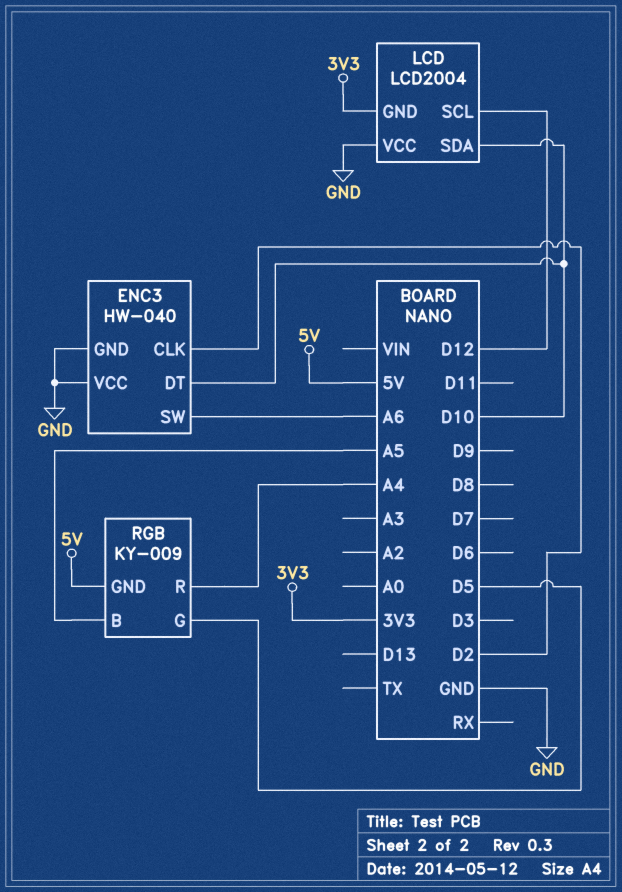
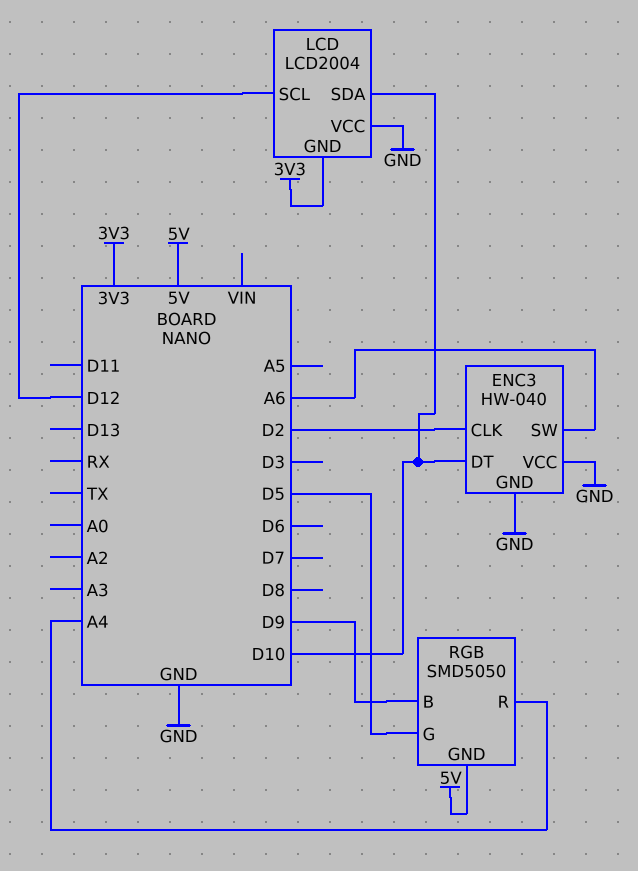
RGB: KY-009 -> SMD5050
RGB pin B: A5 -> D9

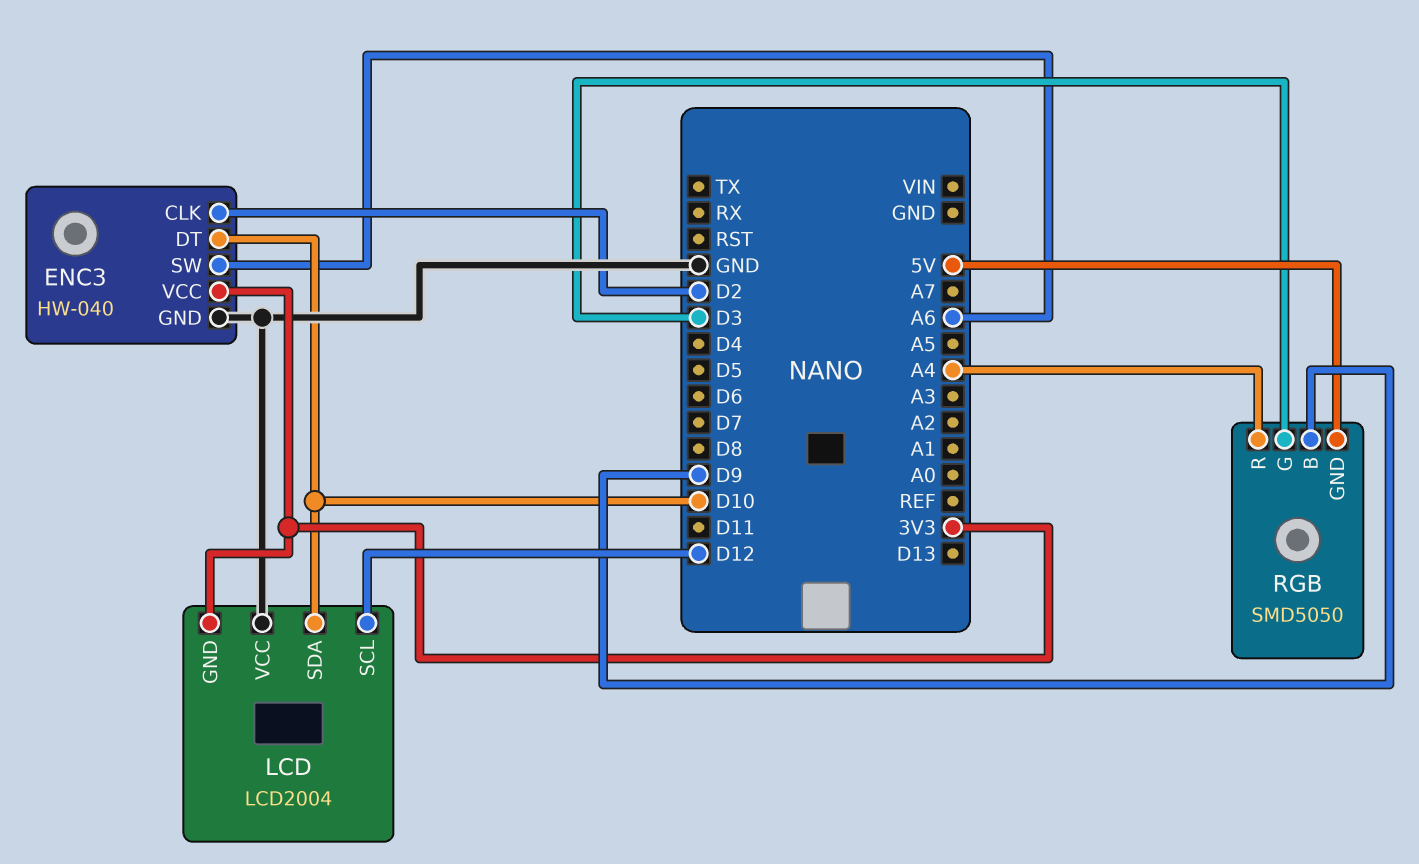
ENC3 pin VCC: GND -> 3V3
RGB pin G: D5 -> D3

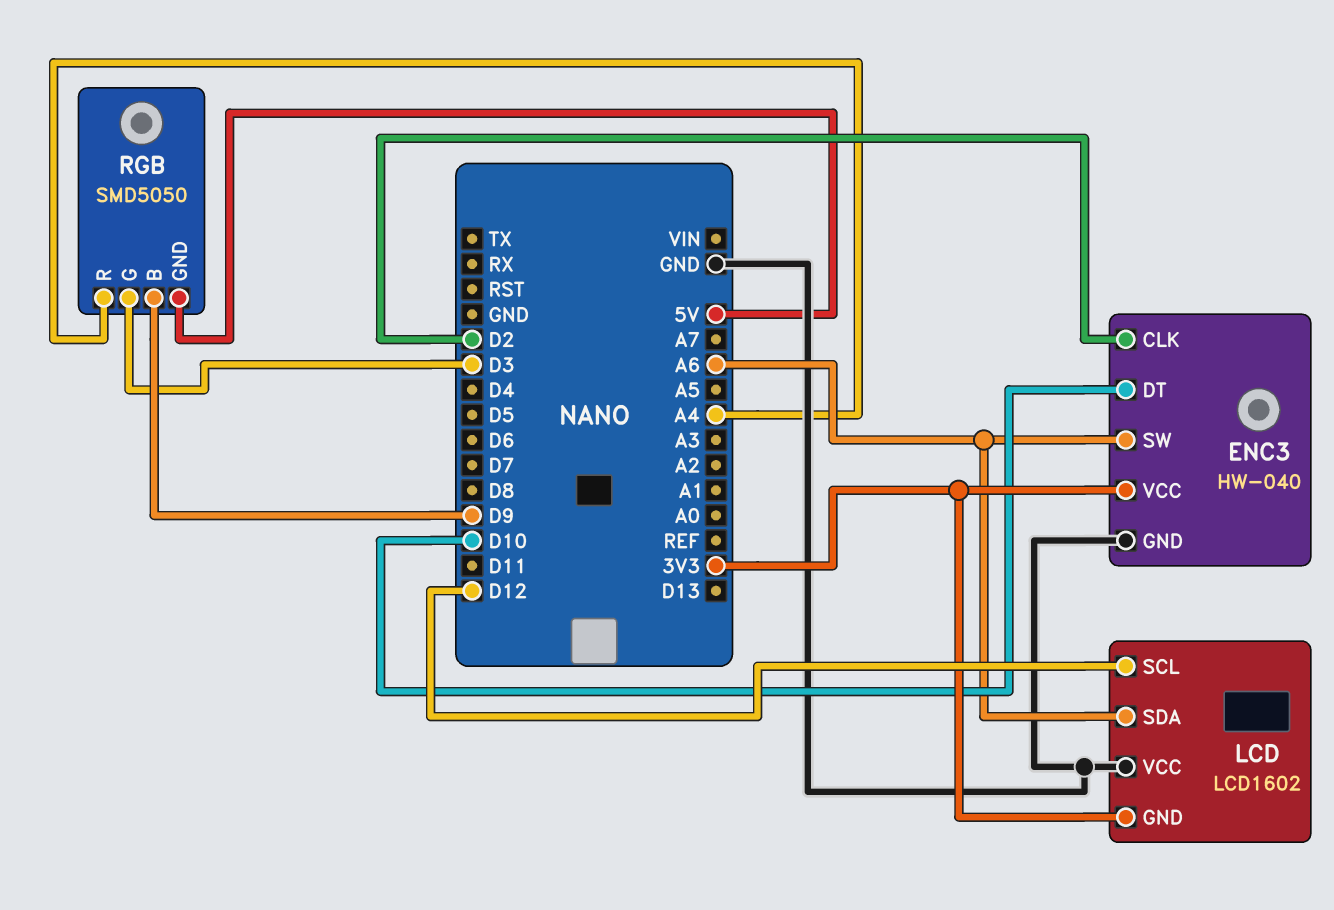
LCD: LCD2004 -> LCD1602
LCD pin SDA: D10 -> A6

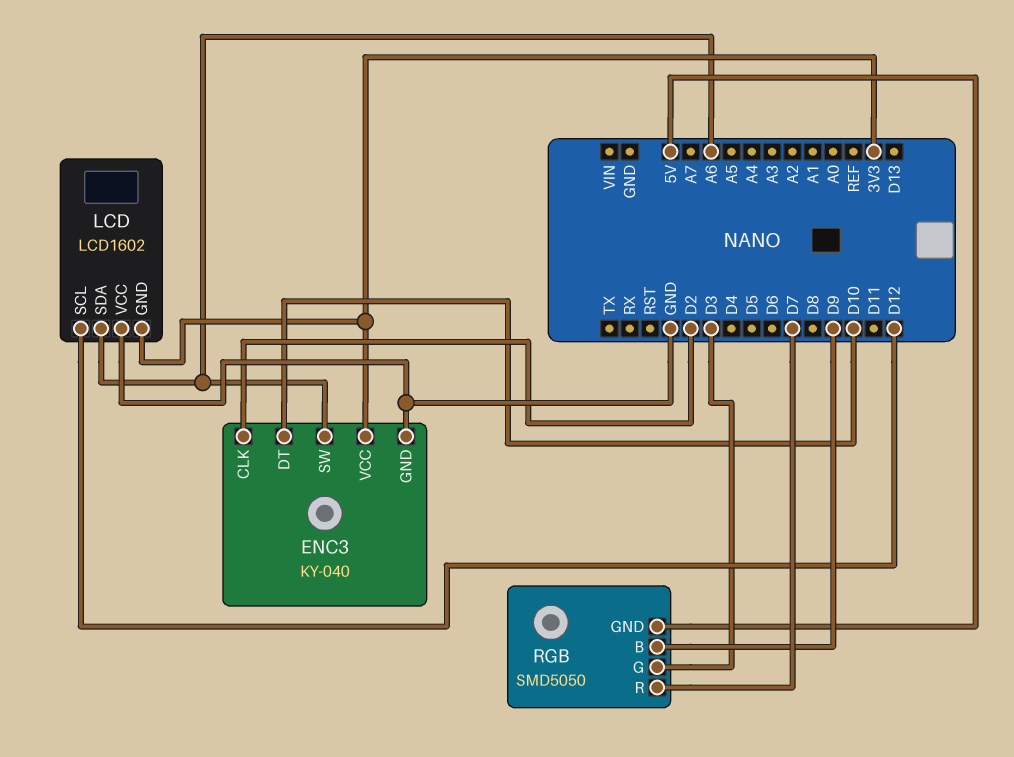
ENC3: HW-040 -> KY-040
RGB pin R: A4 -> D7

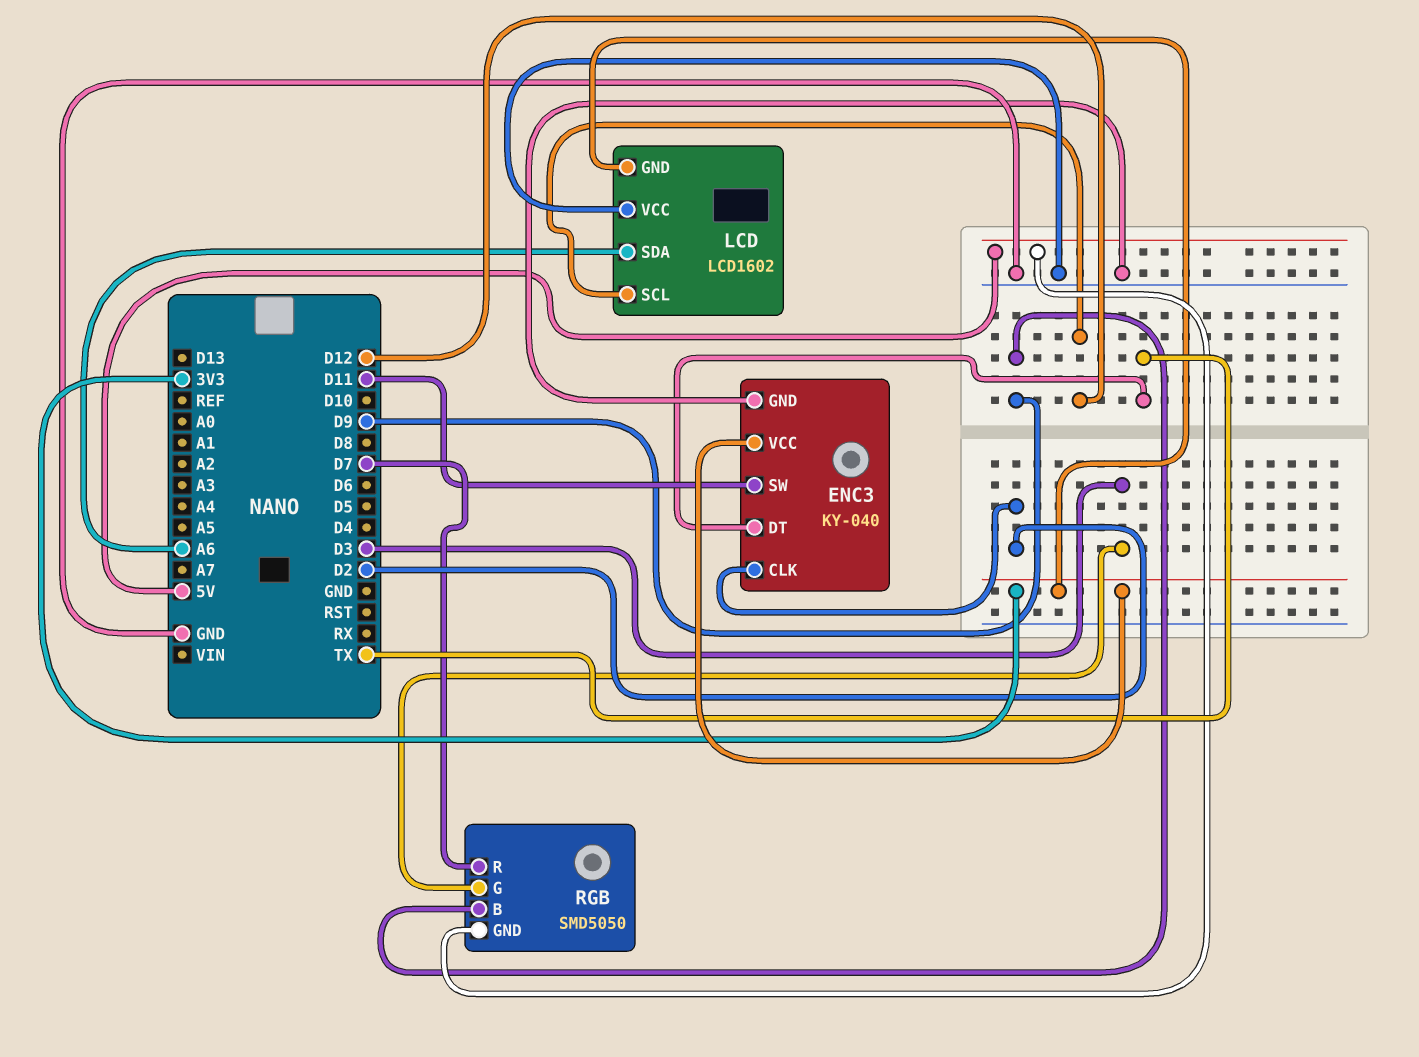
ENC3 pin DT: D10 -> TX
ENC3 pin SW: A6 -> D11

